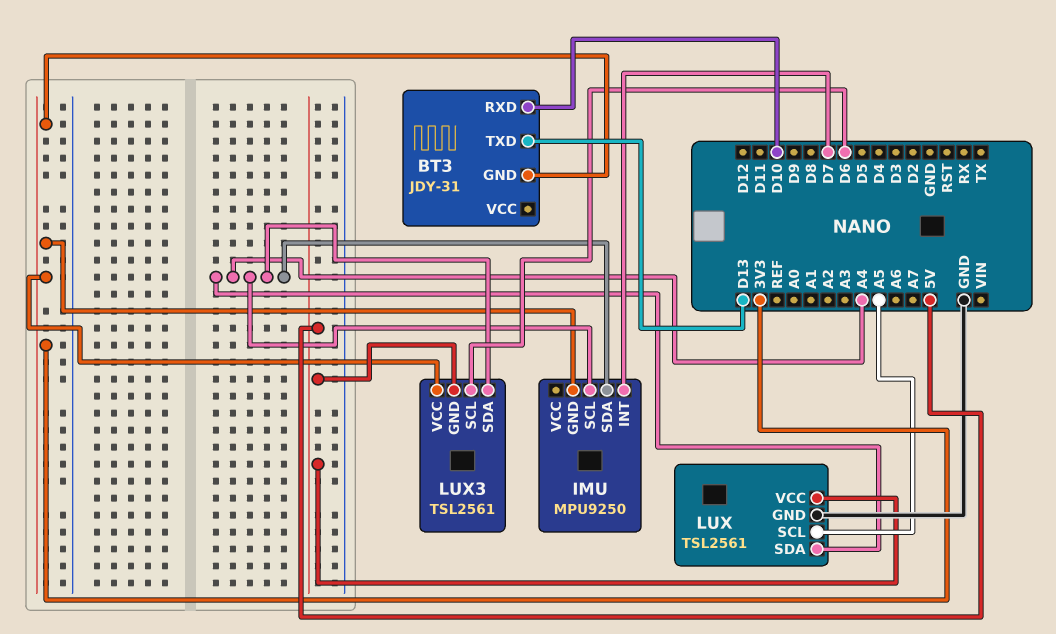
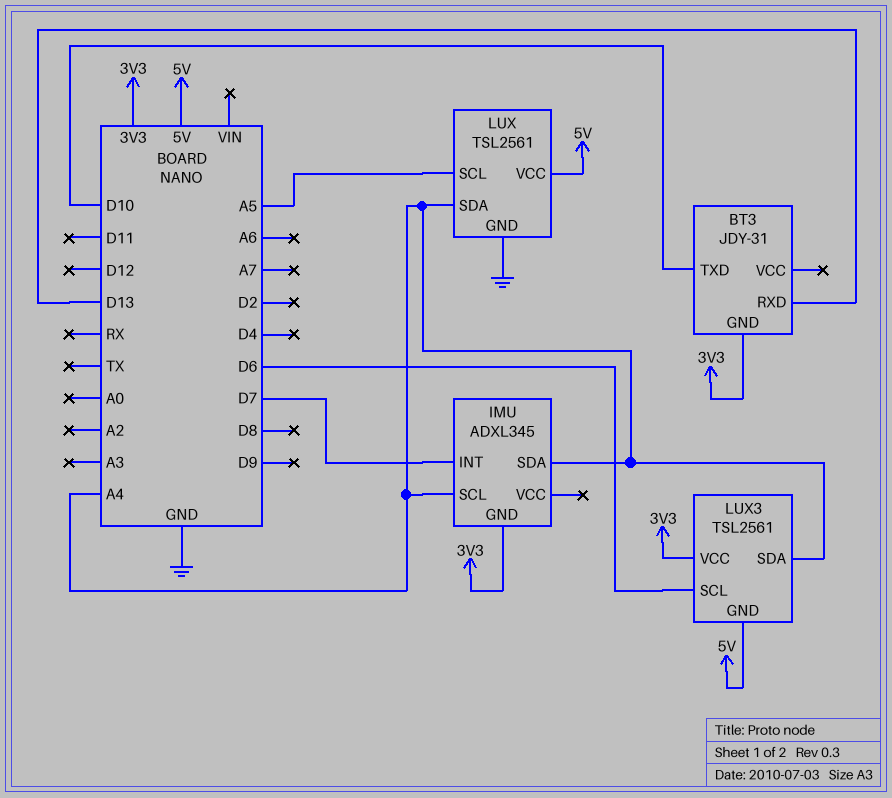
BT3 pin RXD: D10 -> D13
BT3 pin TXD: D13 -> D10
IMU: MPU9250 -> ADXL345

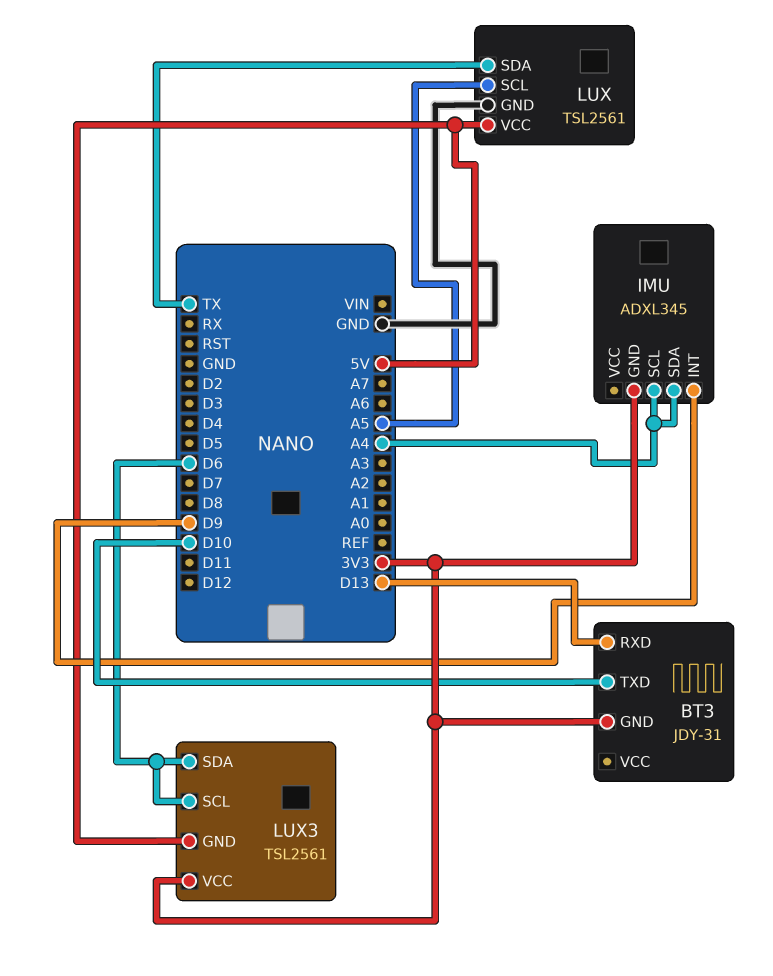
IMU pin INT: D7 -> D9
LUX pin SDA: A4 -> TX
LUX3 pin SDA: A4 -> D6

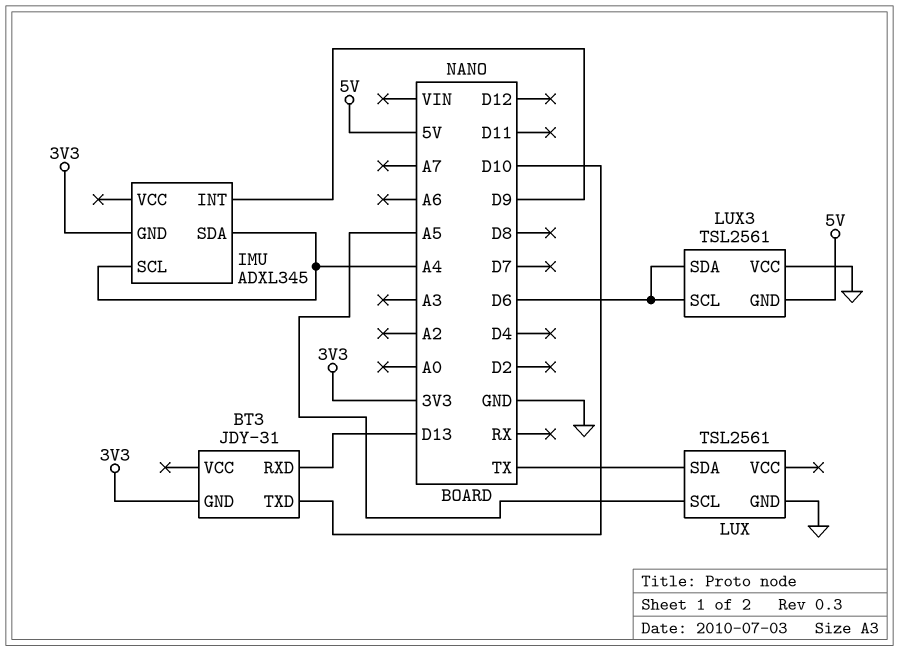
LUX pin VCC: 5V -> none
LUX3 pin VCC: 3V3 -> GND

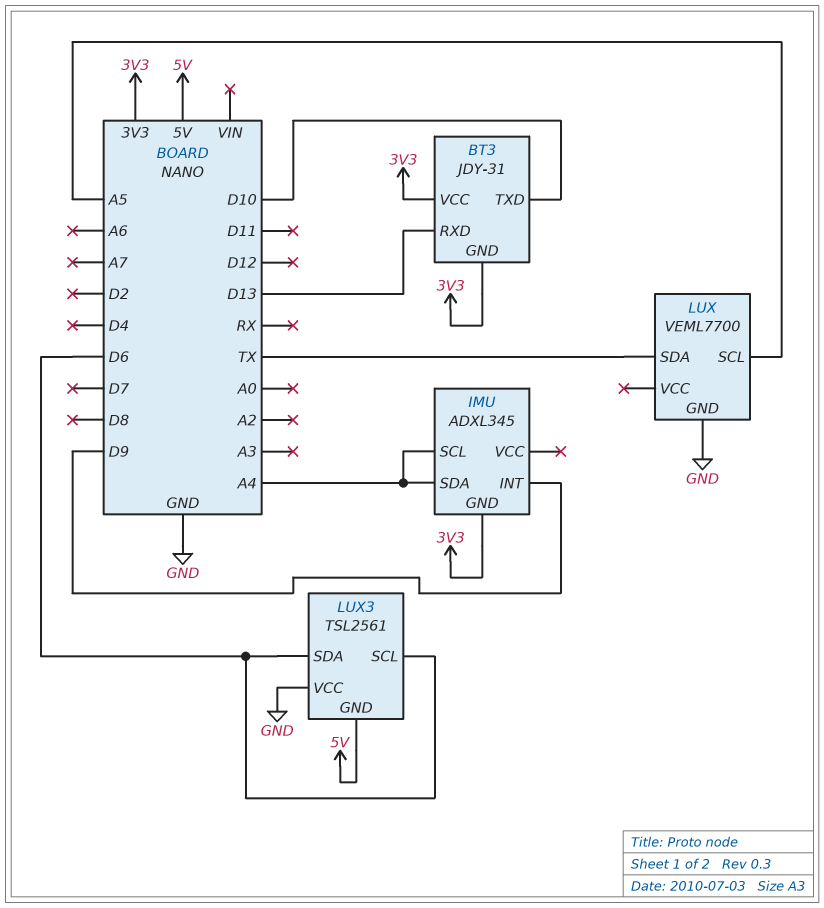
BT3 pin VCC: none -> 3V3
LUX: TSL2561 -> VEML7700

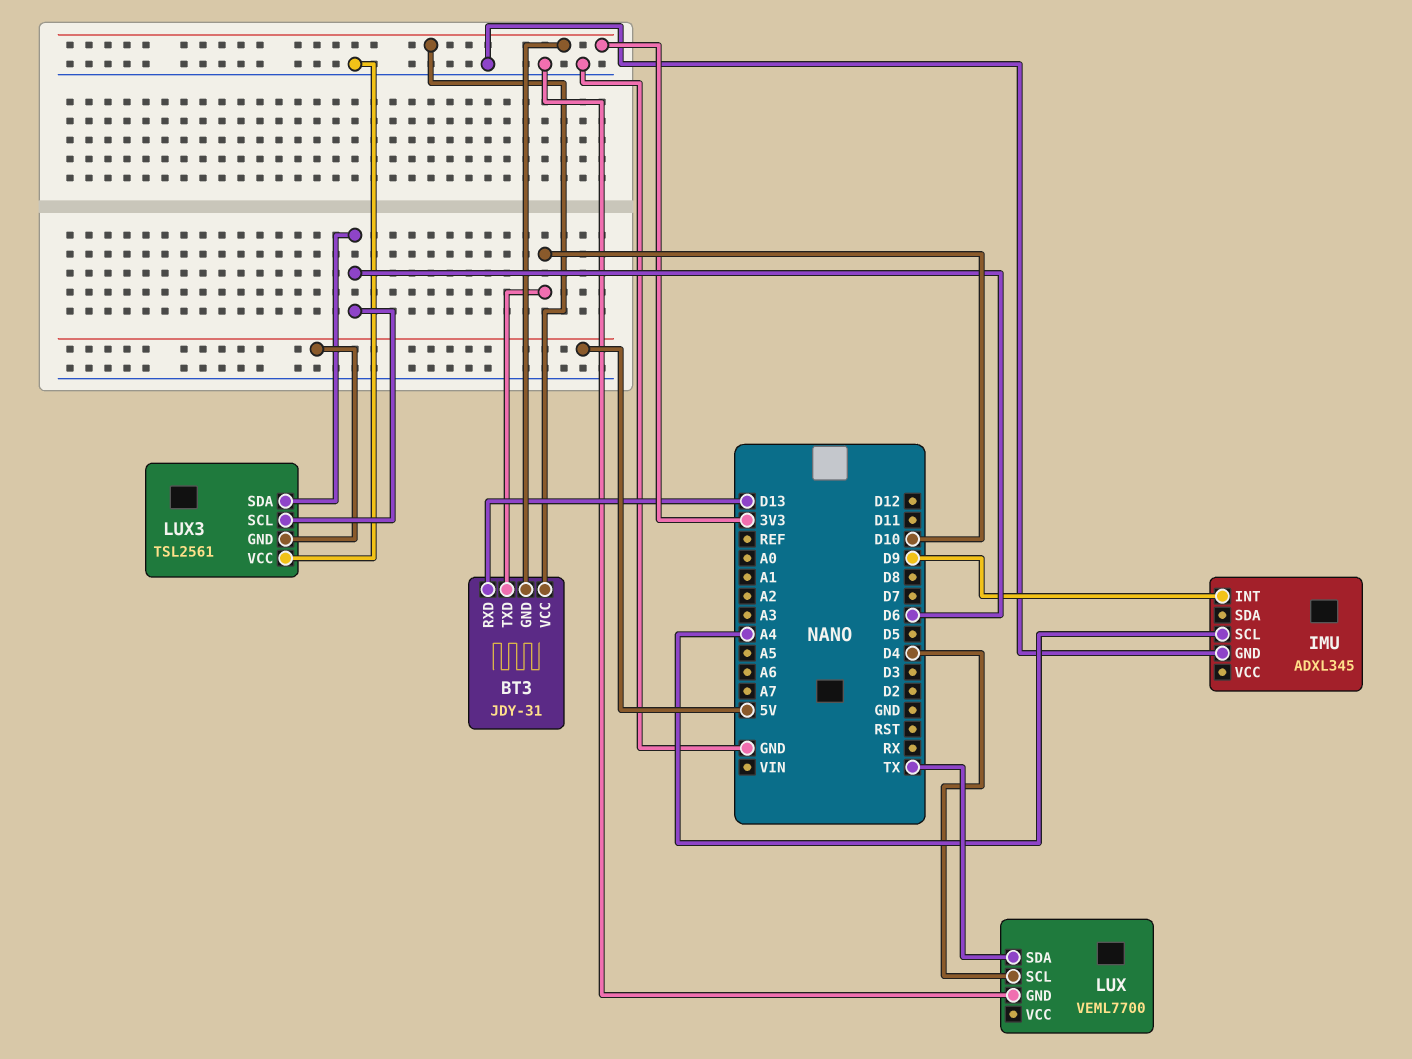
IMU pin GND: 3V3 -> GND
IMU pin SDA: A4 -> none
LUX pin SCL: A5 -> D4

